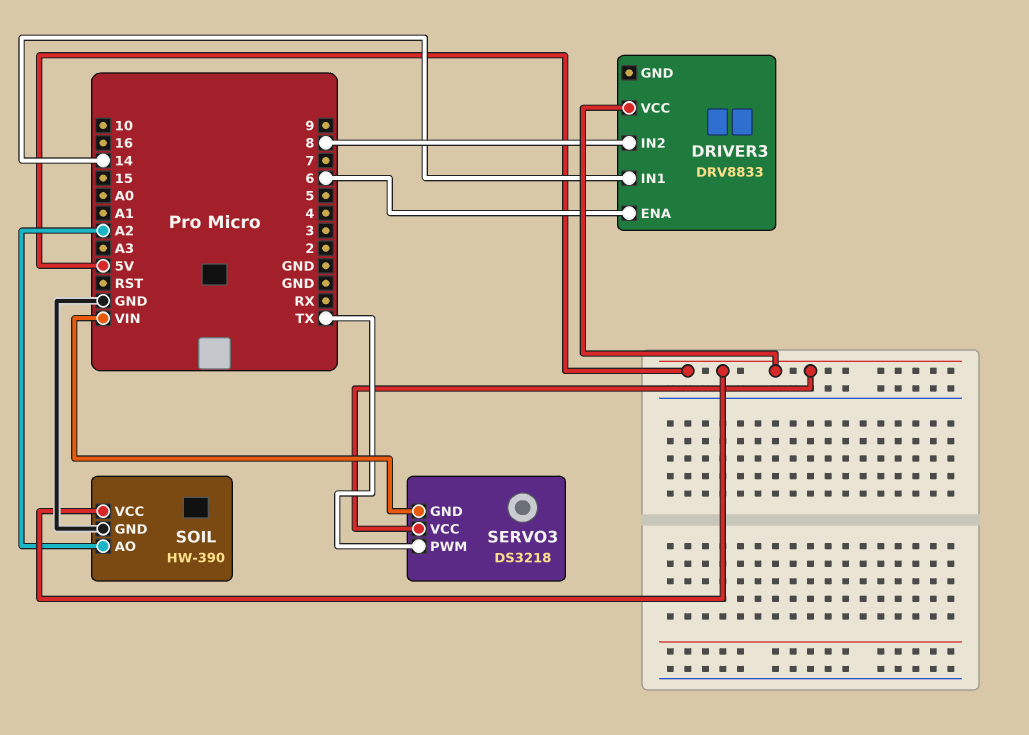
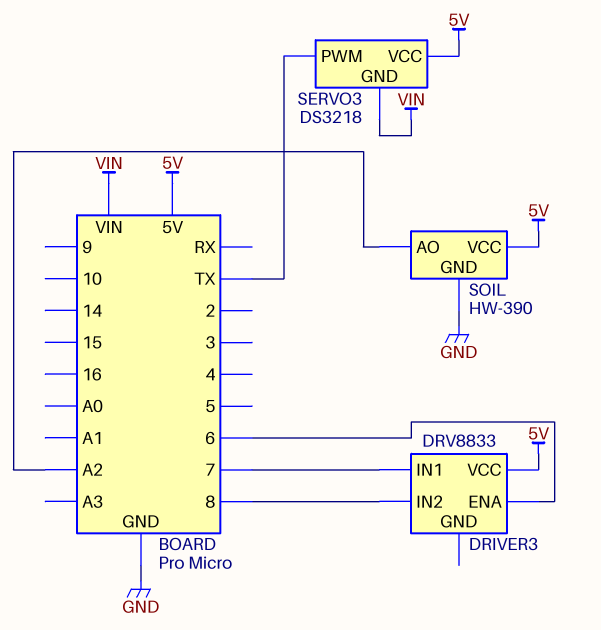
DRIVER3 pin IN1: 14 -> 7

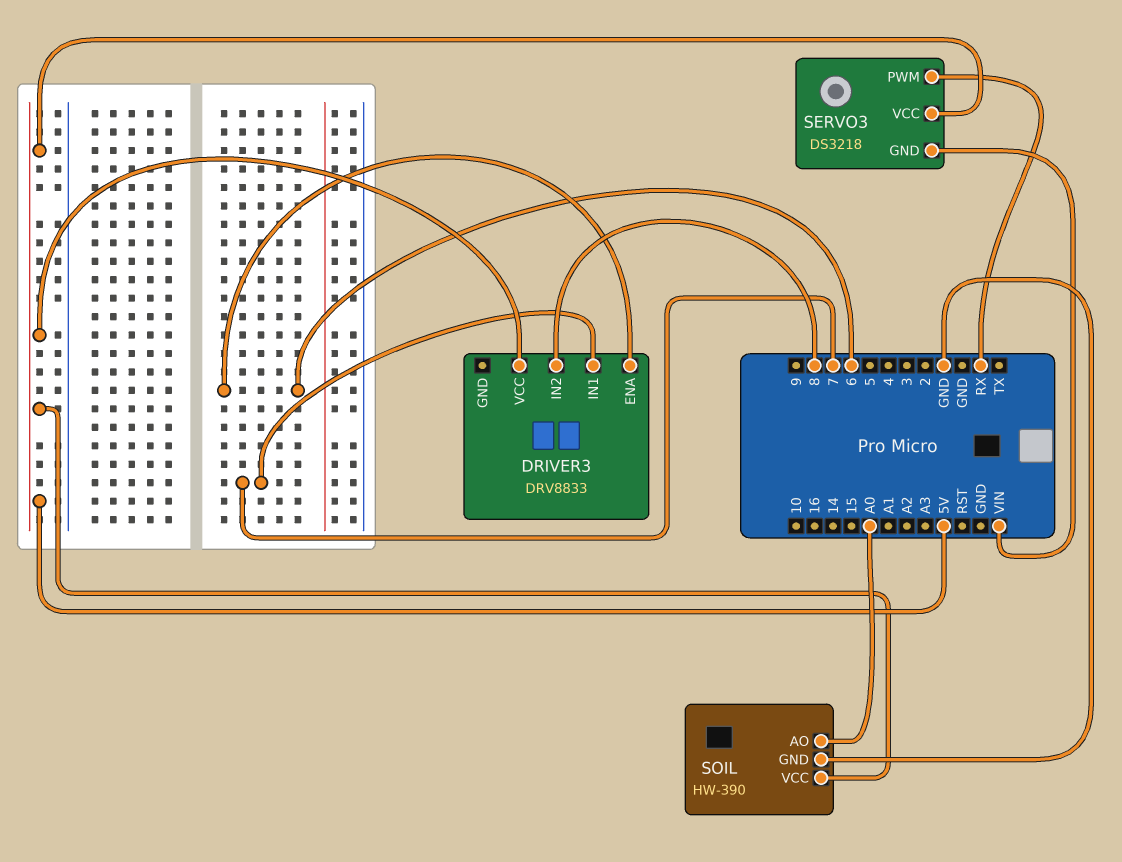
SERVO3 pin PWM: TX -> RX
SOIL pin AO: A2 -> A0

